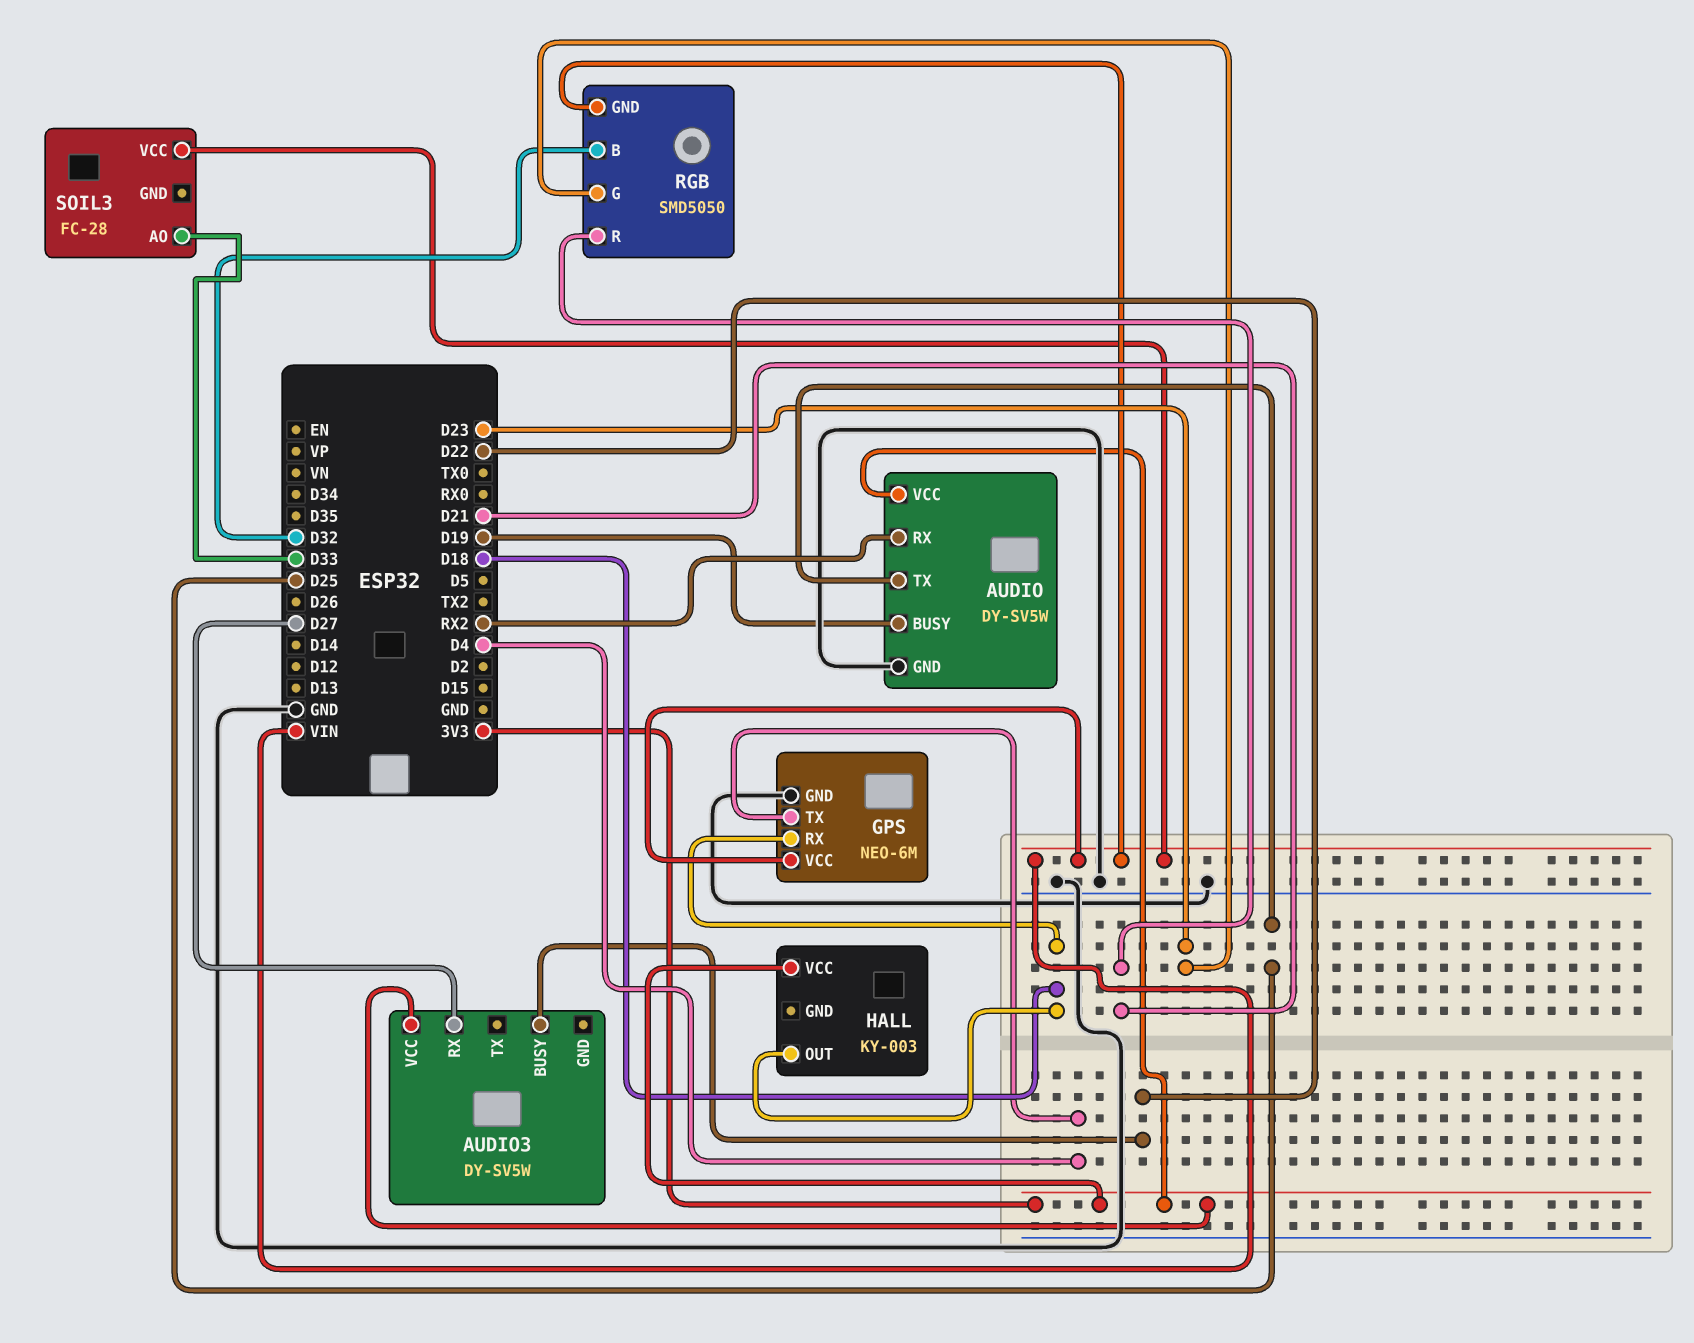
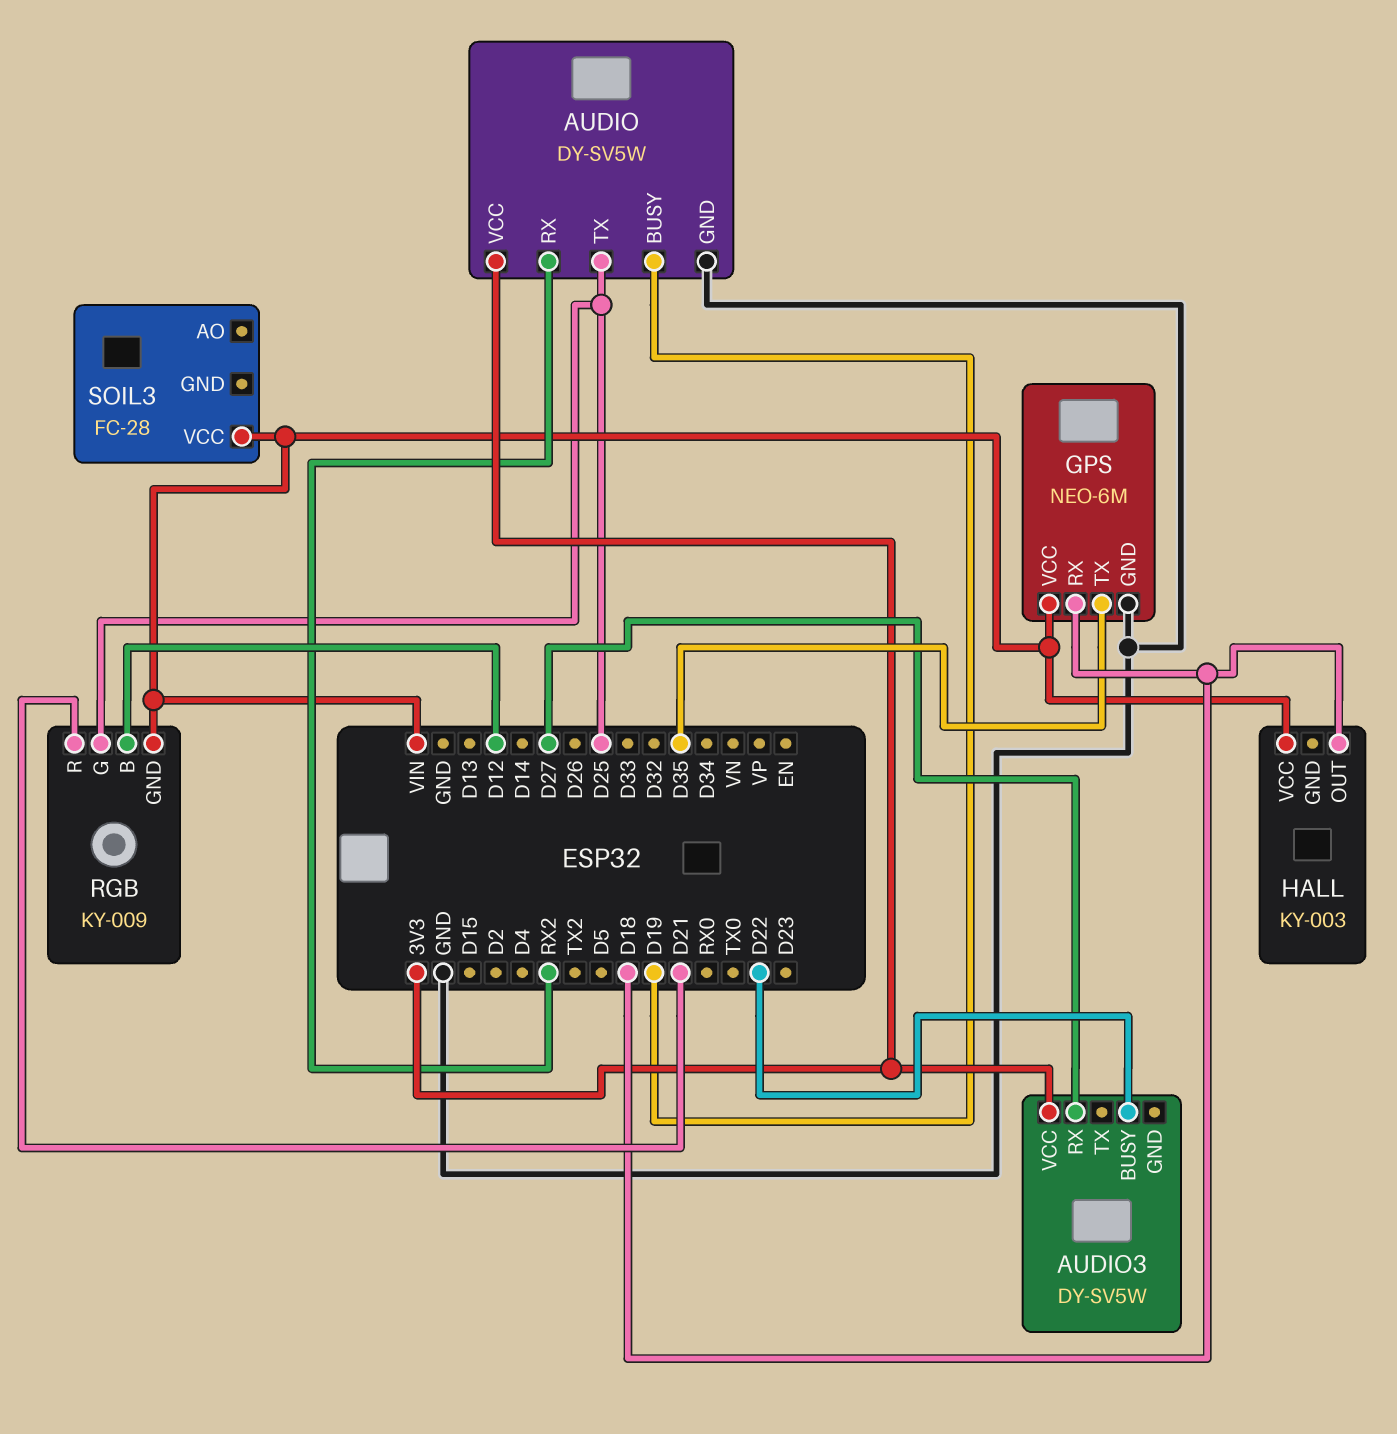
GPS pin TX: D4 -> D35
HALL pin VCC: 3V3 -> VIN
RGB: SMD5050 -> KY-009
RGB pin B: D32 -> D12
RGB pin G: D23 -> D25
SOIL3 pin AO: D33 -> none

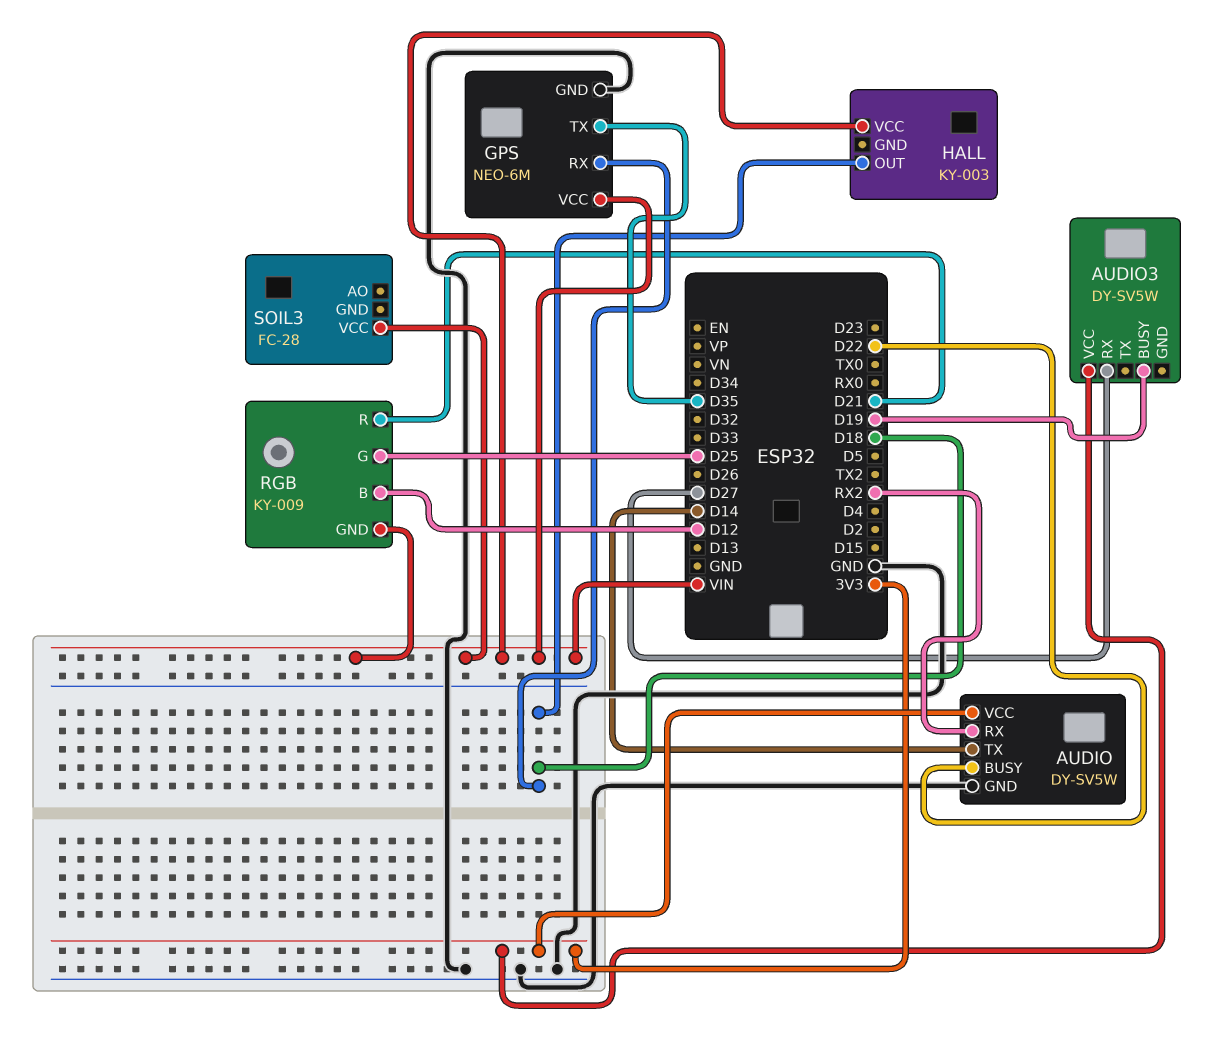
AUDIO pin BUSY: D19 -> D22
AUDIO pin TX: D25 -> D14
AUDIO3 pin BUSY: D22 -> D19

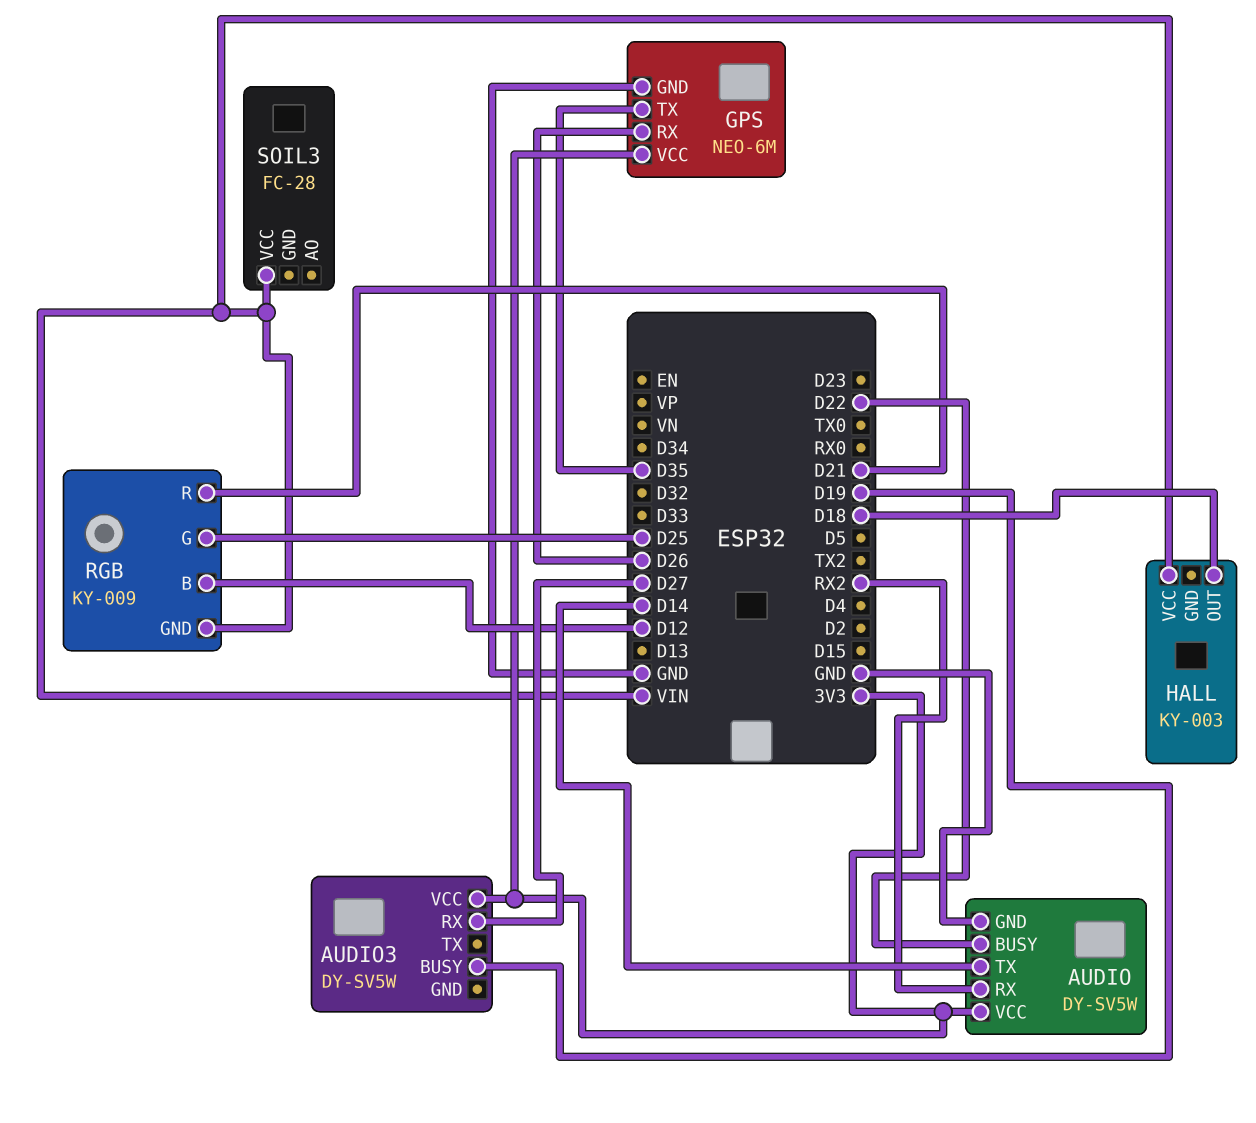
GPS pin RX: D18 -> D26
GPS pin VCC: VIN -> 3V3

